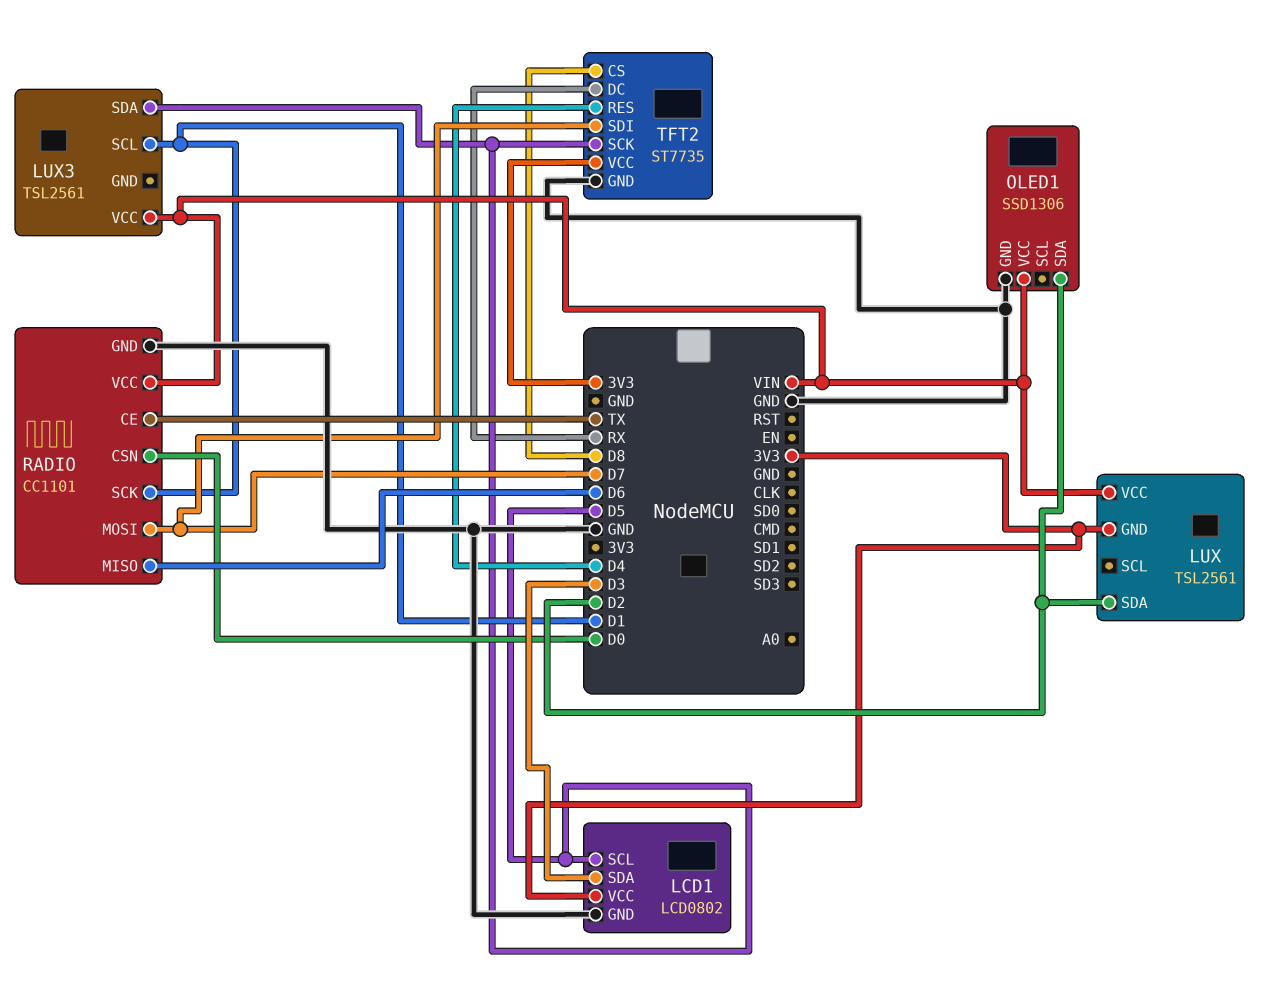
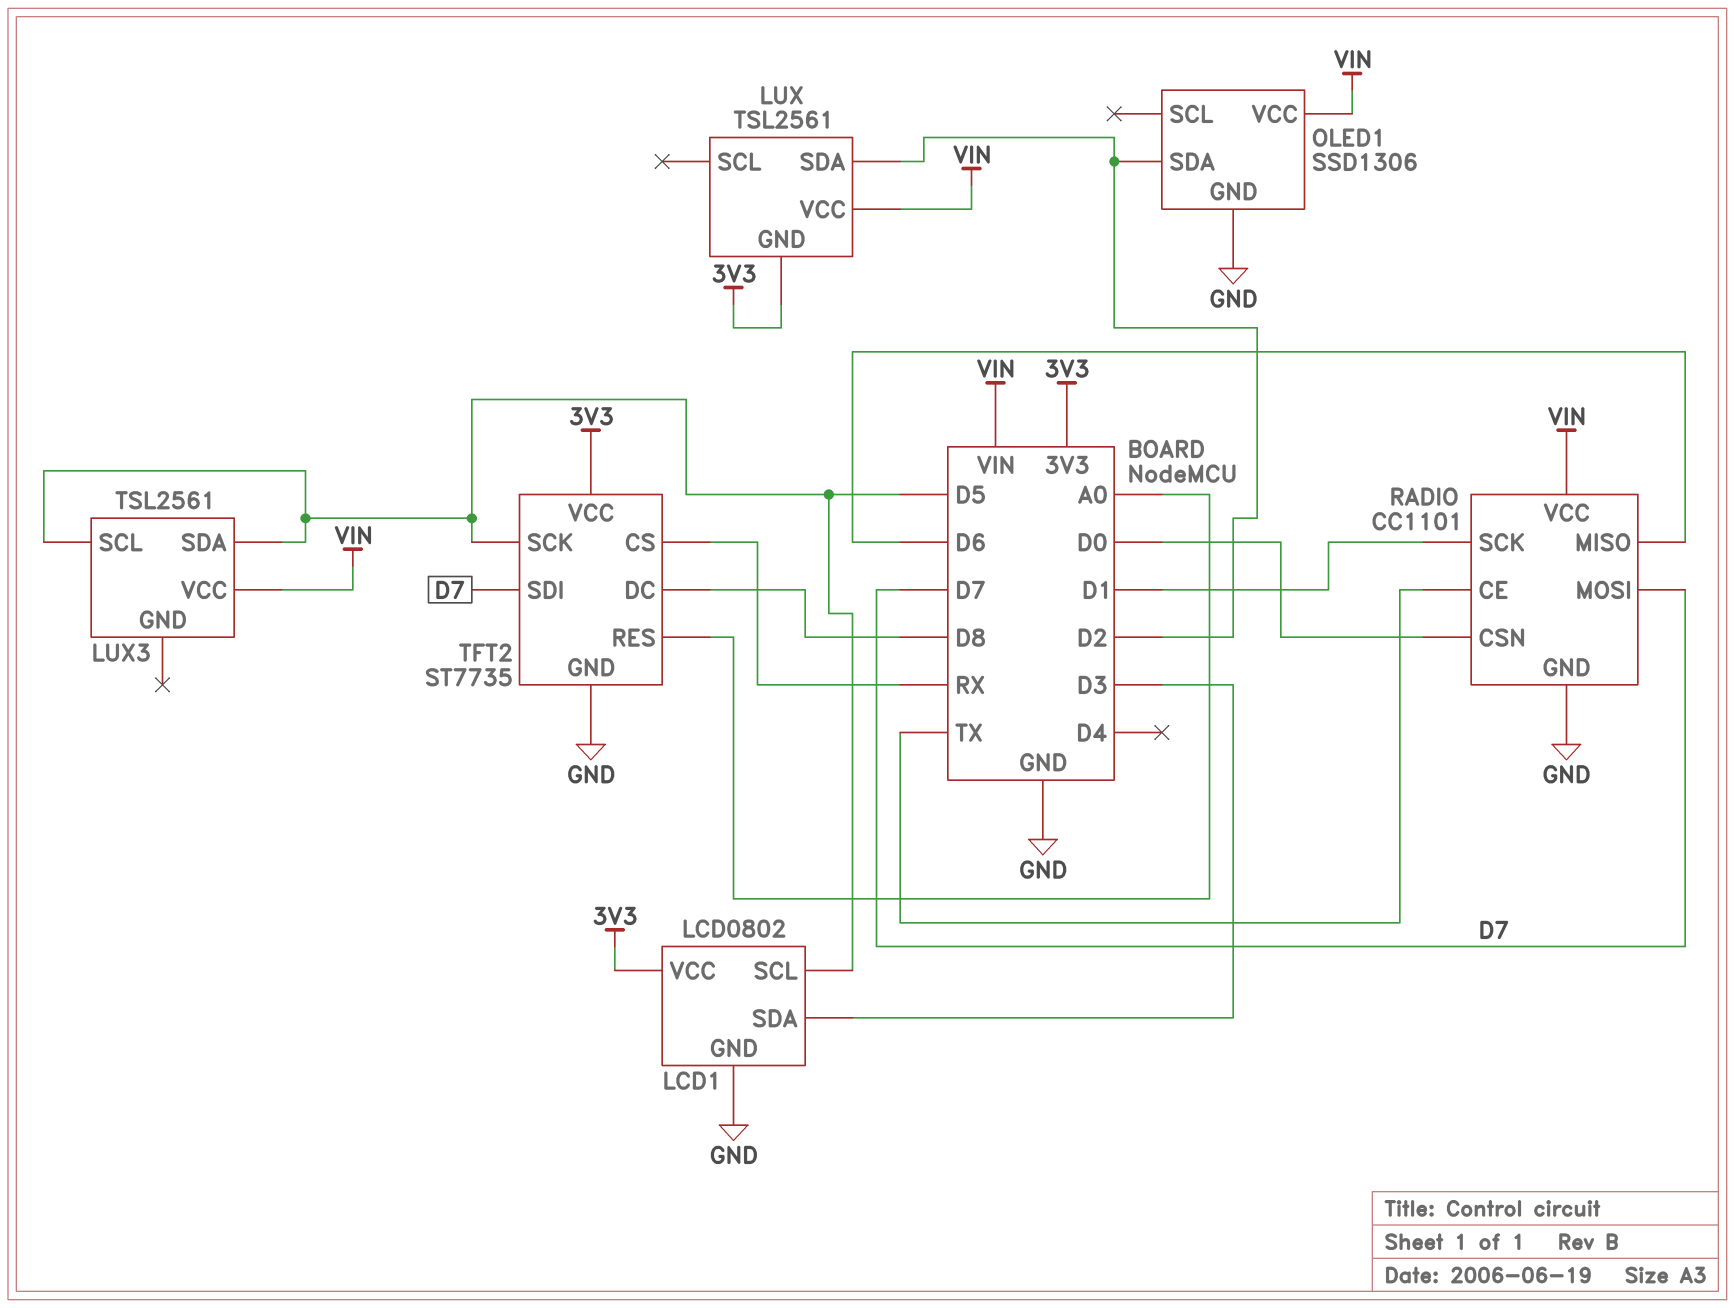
LUX3 pin SCL: D1 -> D5
TFT2 pin CS: D8 -> RX
TFT2 pin DC: RX -> D8
TFT2 pin RES: D4 -> A0

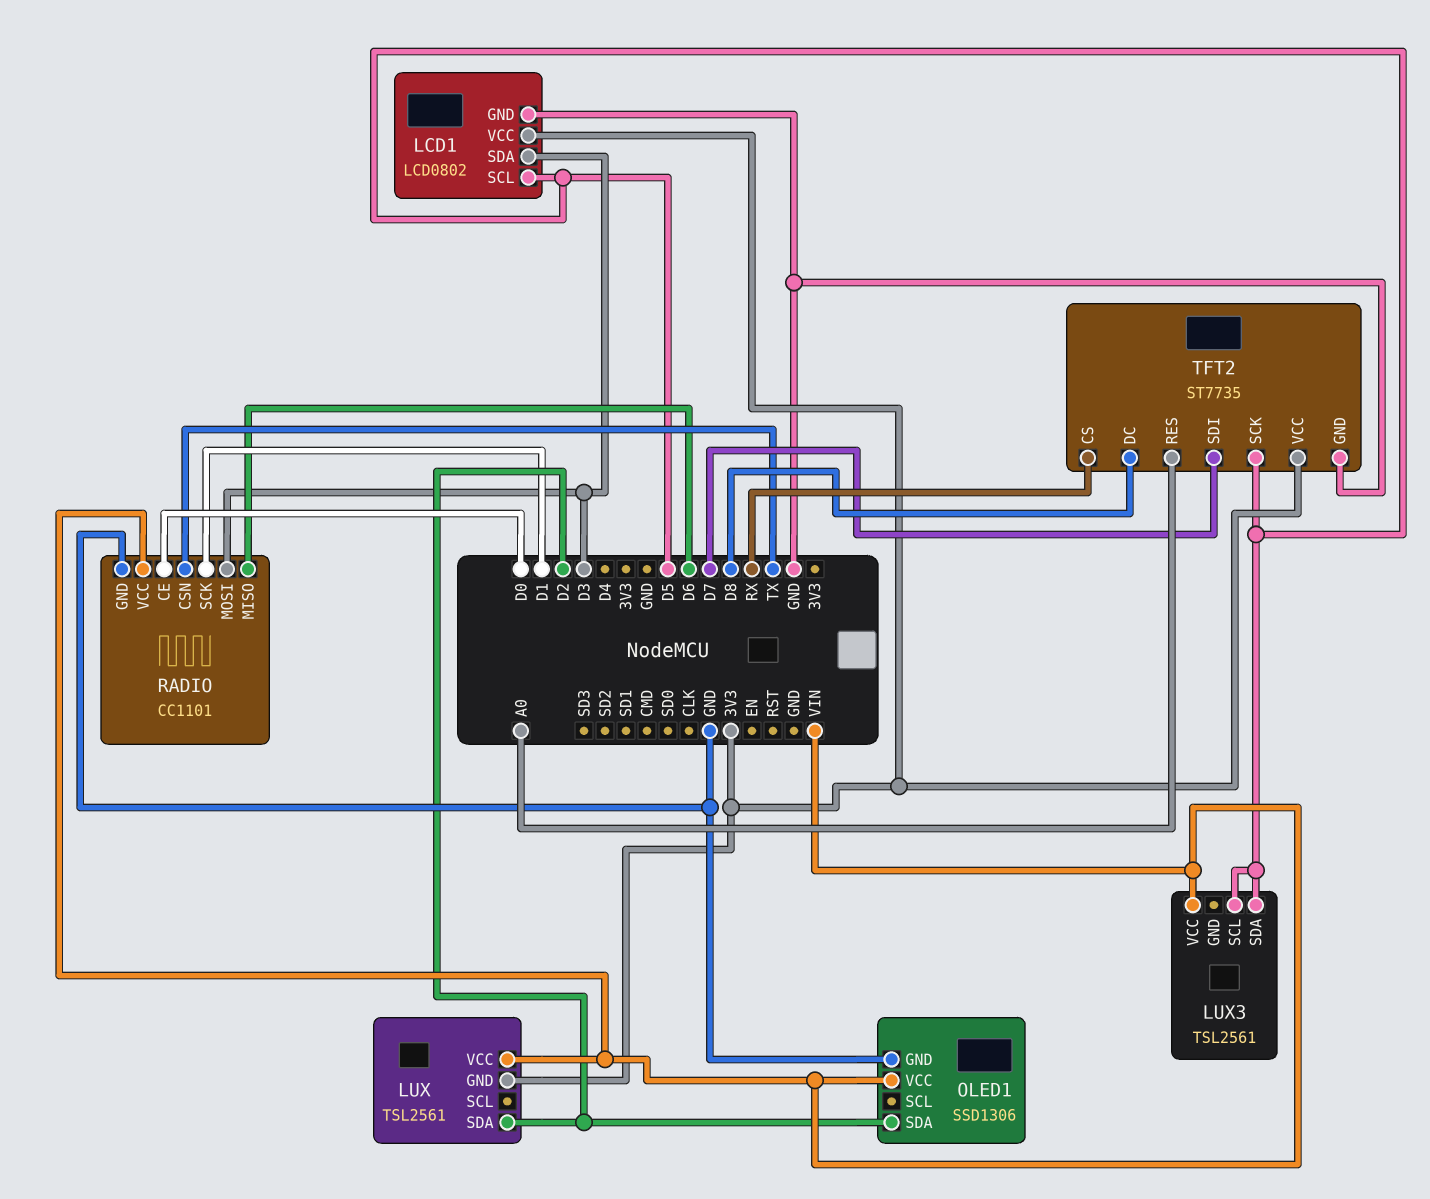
RADIO pin CE: TX -> D0
RADIO pin CSN: D0 -> TX
RADIO pin MOSI: D7 -> D3

